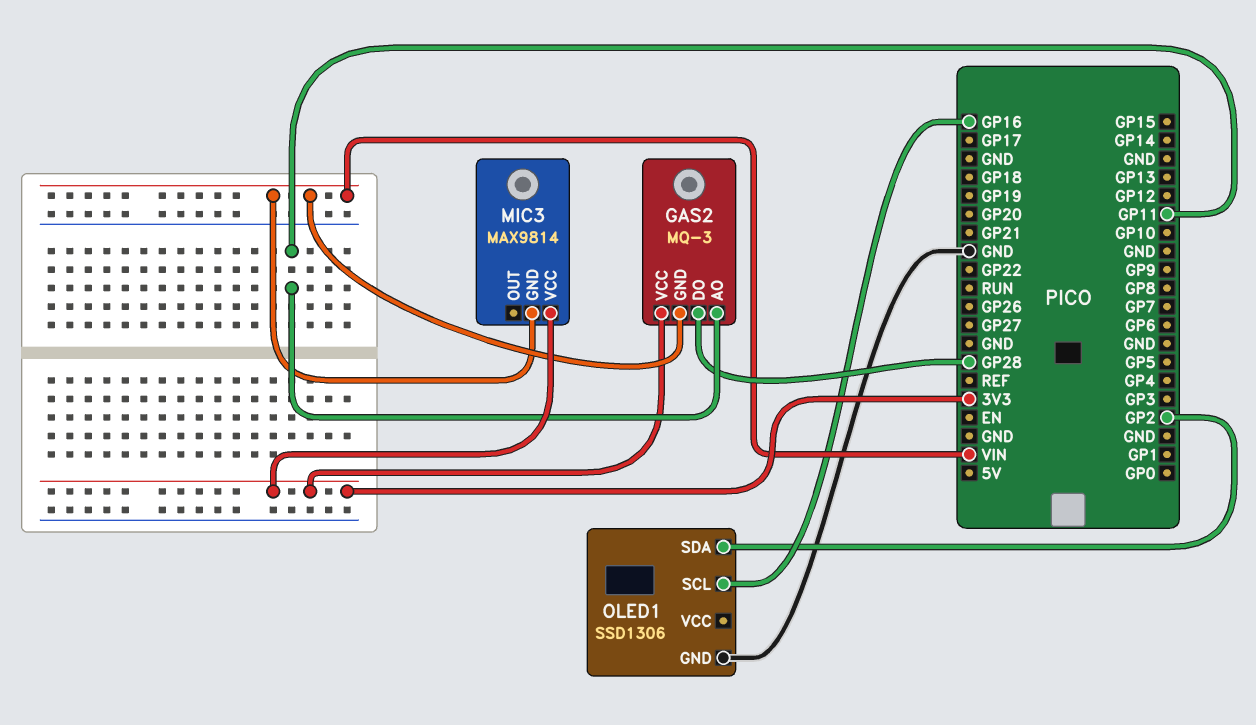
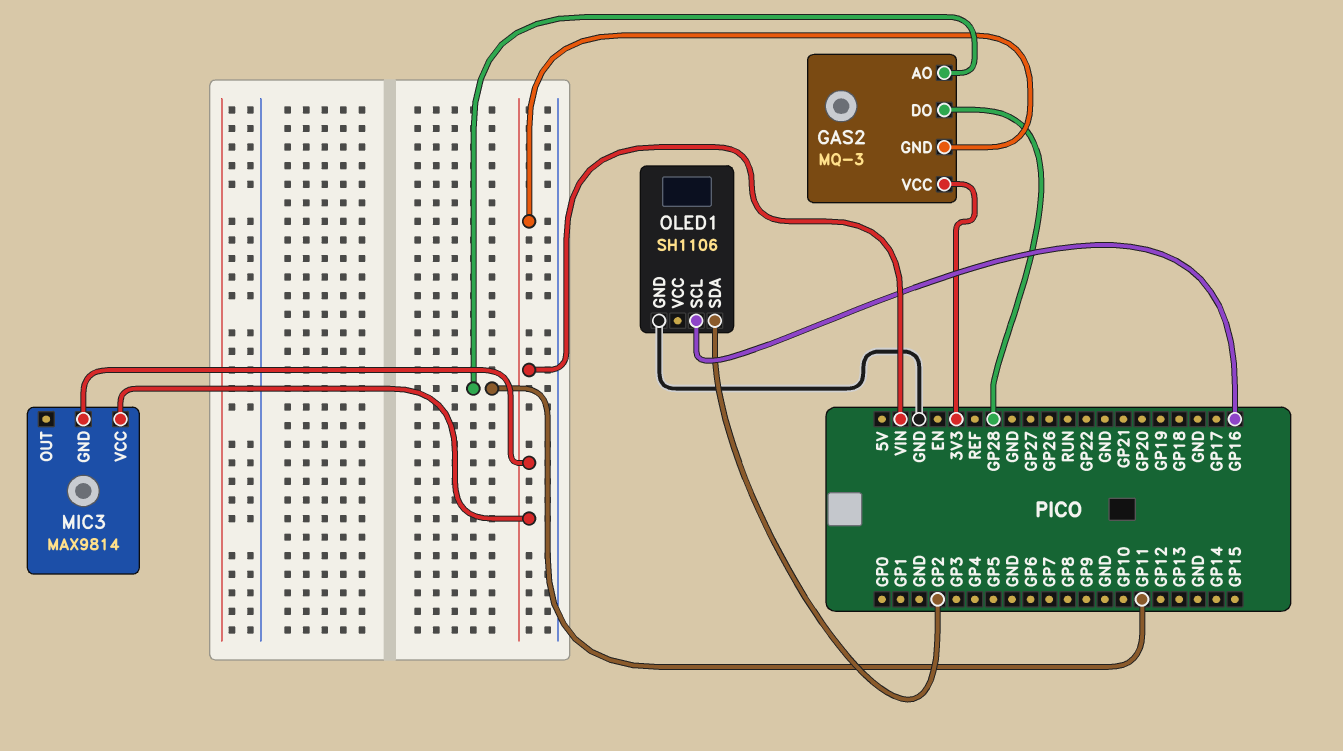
MIC3 pin VCC: 3V3 -> VIN
OLED1: SSD1306 -> SH1106

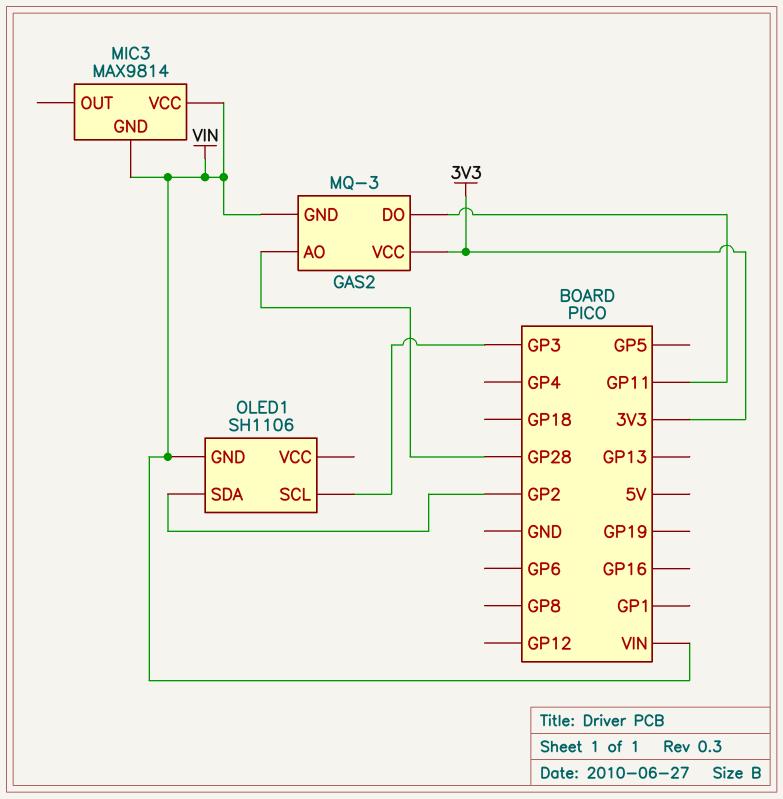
GAS2 pin AO: GP11 -> GP28
GAS2 pin DO: GP28 -> GP11
OLED1 pin GND: GND -> VIN
OLED1 pin SCL: GP16 -> GP3

